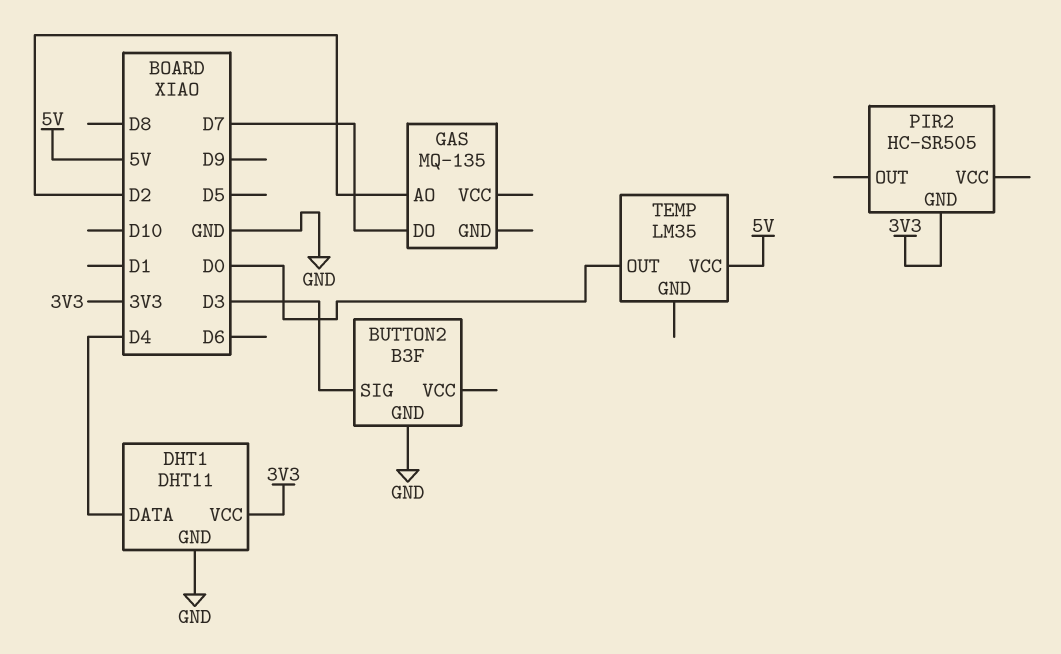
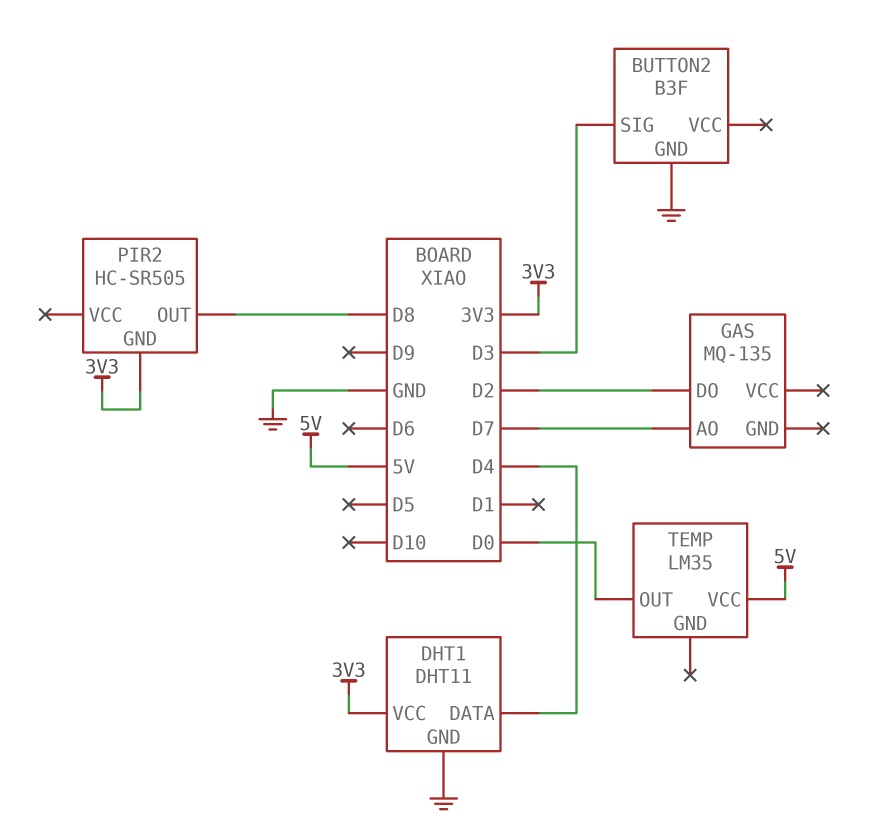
GAS pin AO: D2 -> D7
GAS pin DO: D7 -> D2
PIR2 pin OUT: none -> D8

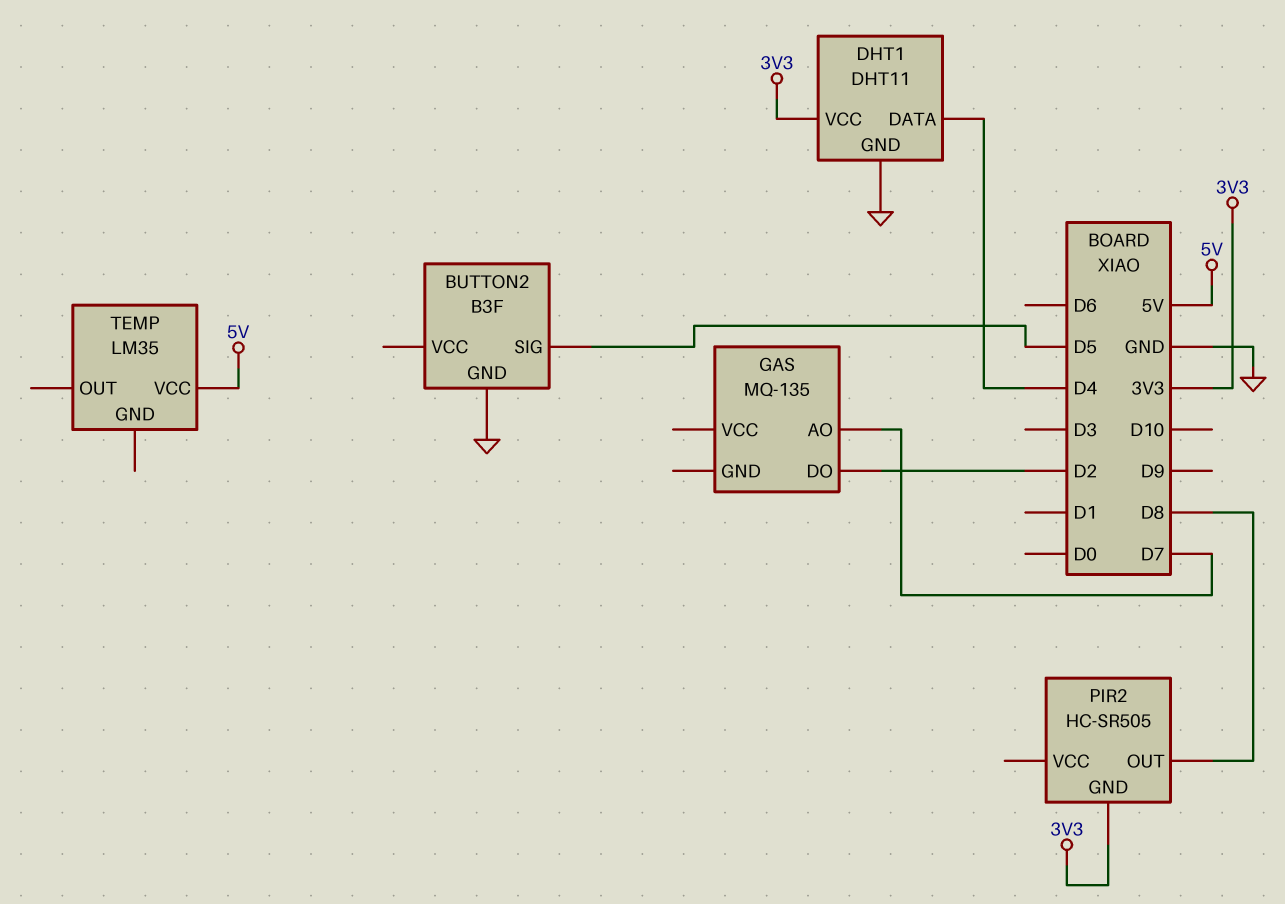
BUTTON2 pin SIG: D3 -> D5
TEMP pin OUT: D0 -> none

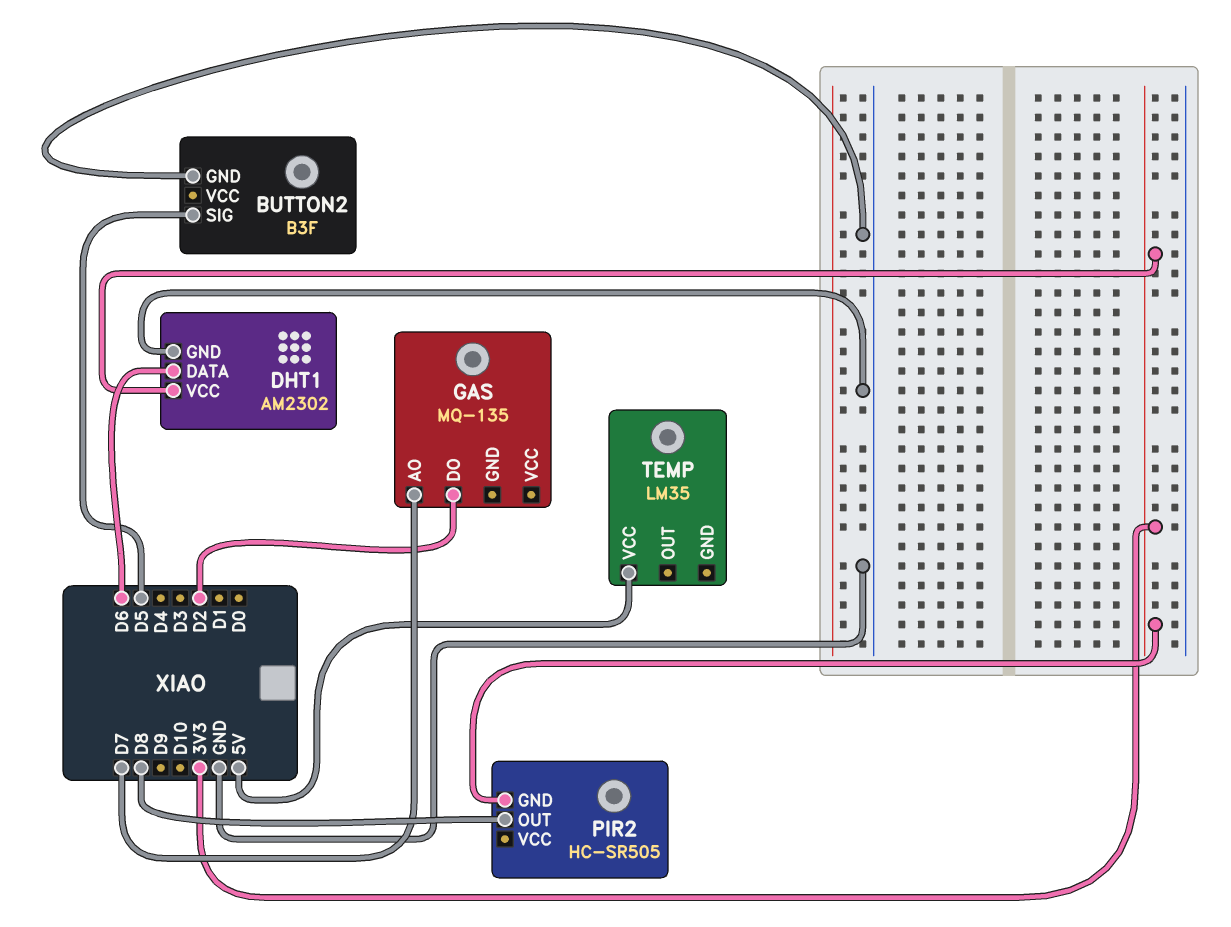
DHT1: DHT11 -> AM2302
DHT1 pin DATA: D4 -> D6

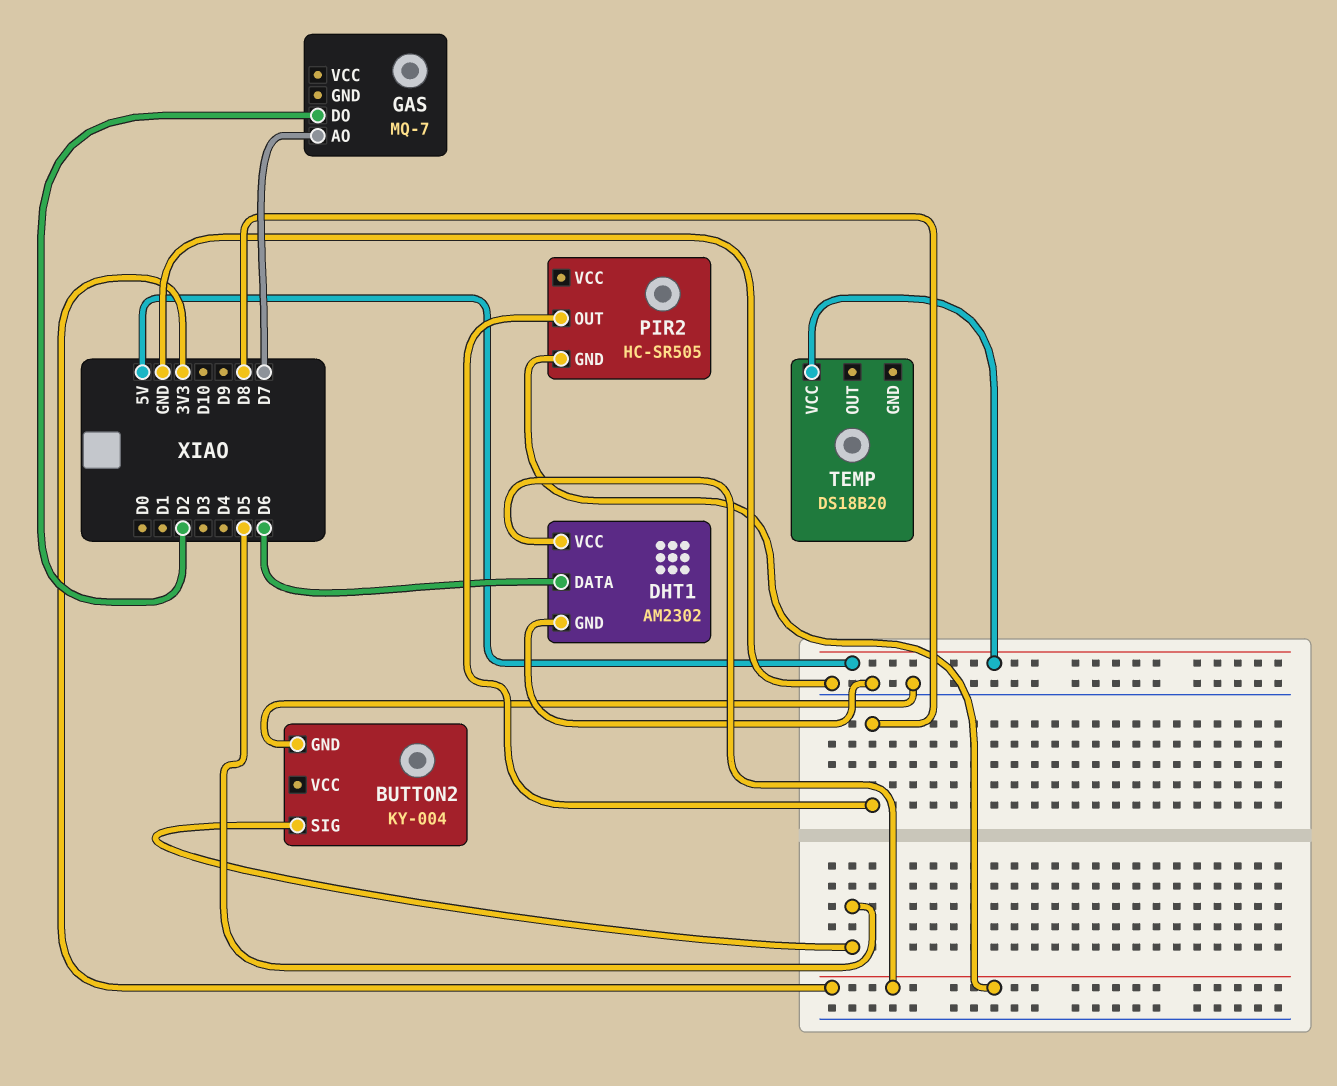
BUTTON2: B3F -> KY-004
GAS: MQ-135 -> MQ-7
TEMP: LM35 -> DS18B20

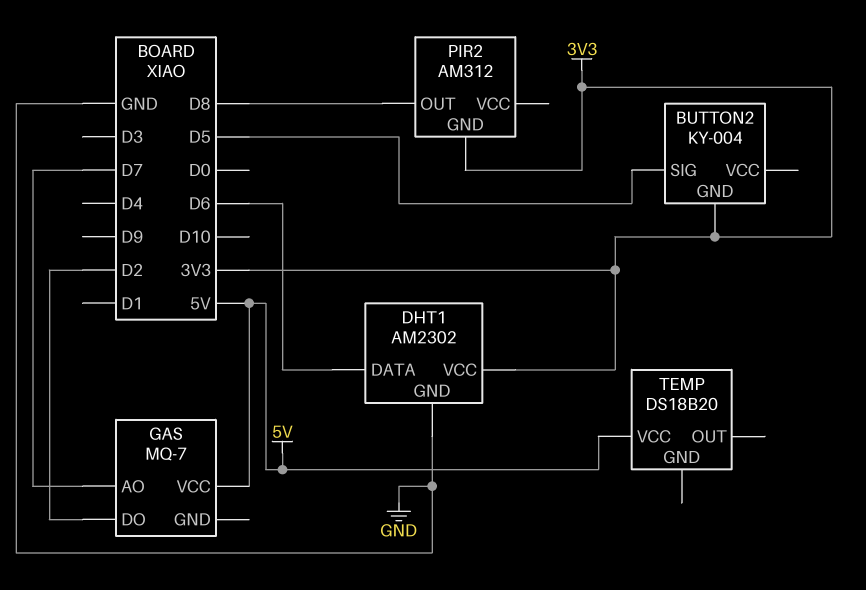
BUTTON2 pin GND: GND -> 3V3
GAS pin VCC: none -> 5V
PIR2: HC-SR505 -> AM312

